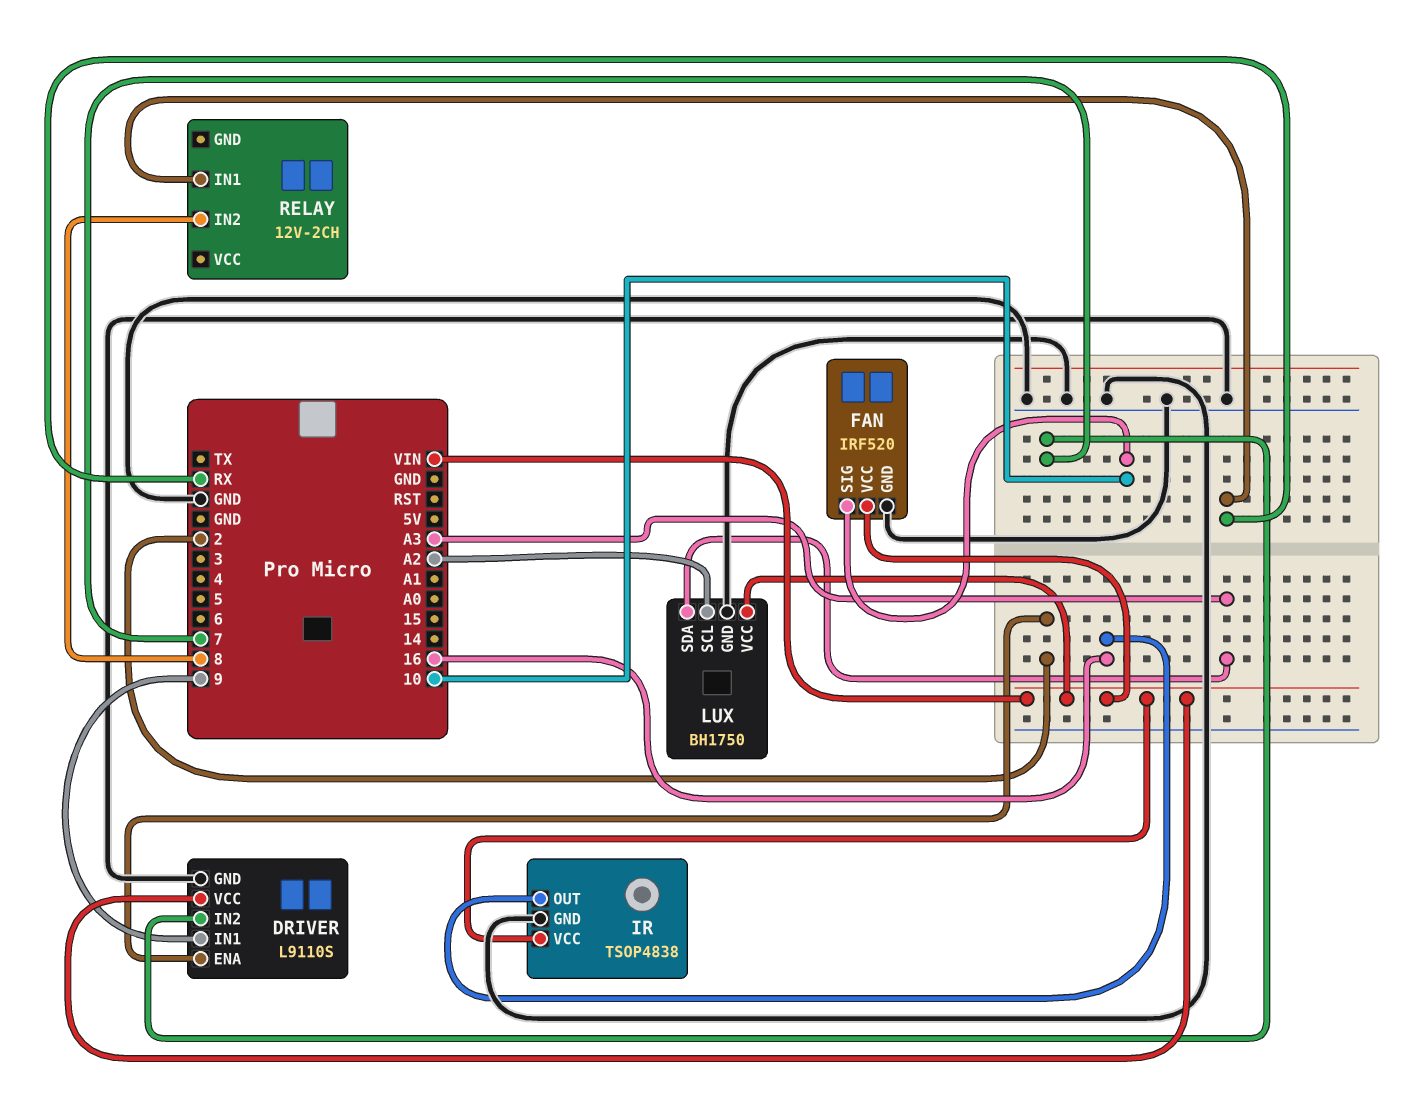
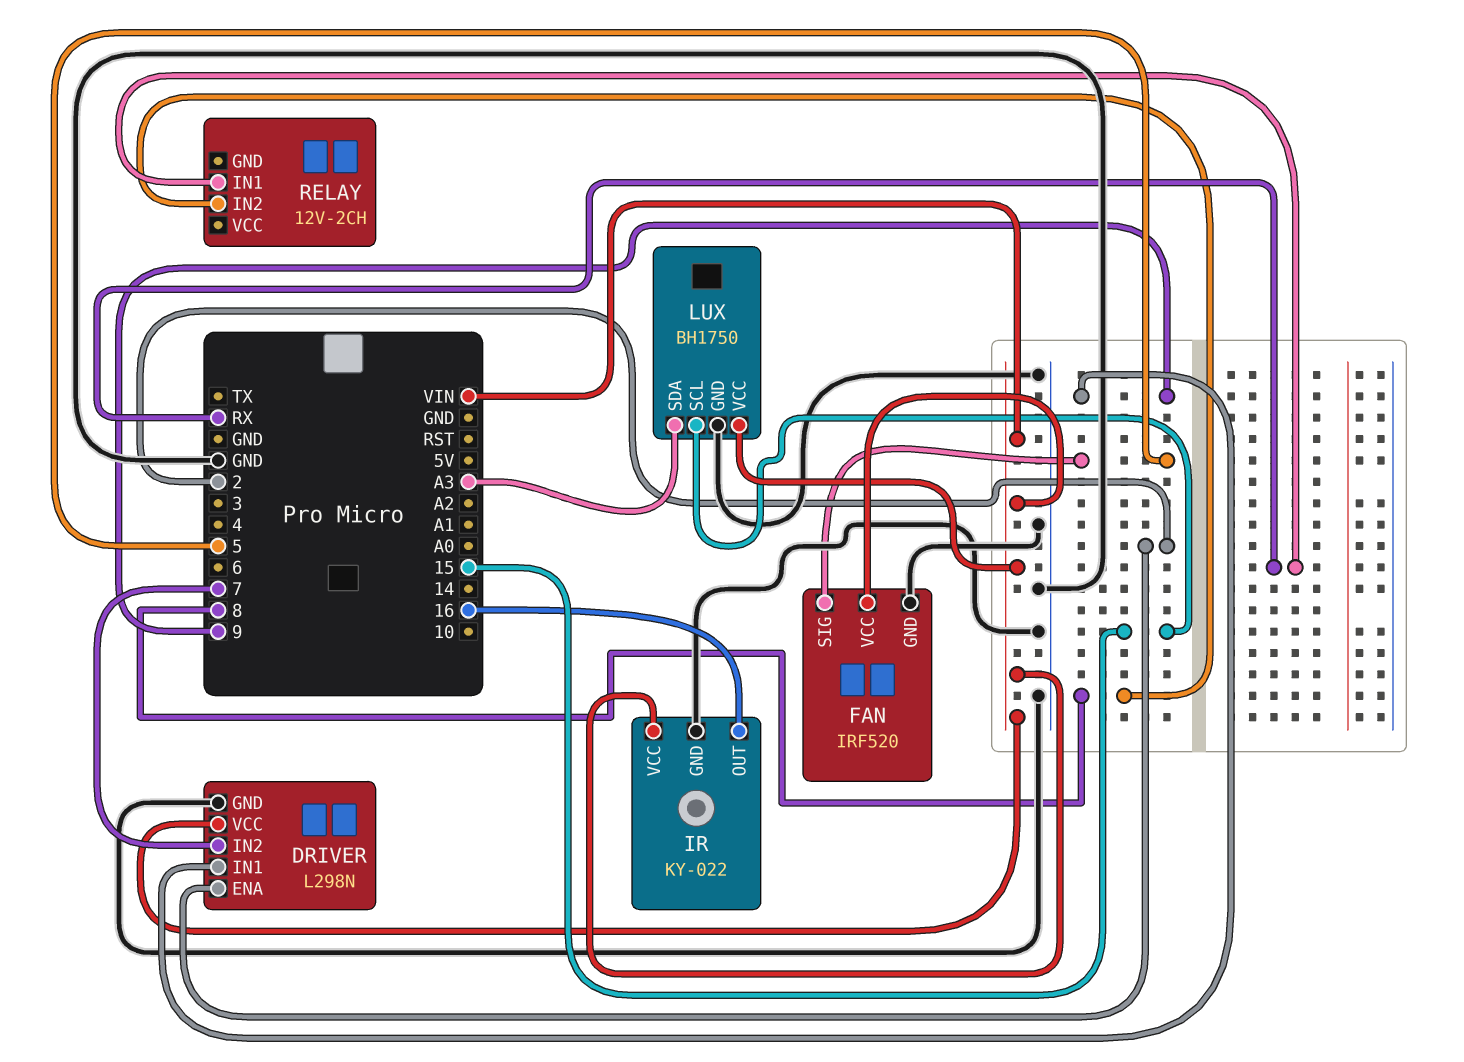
DRIVER: L9110S -> L298N
FAN pin SIG: 10 -> 5
IR: TSOP4838 -> KY-022
LUX pin SCL: A2 -> 15

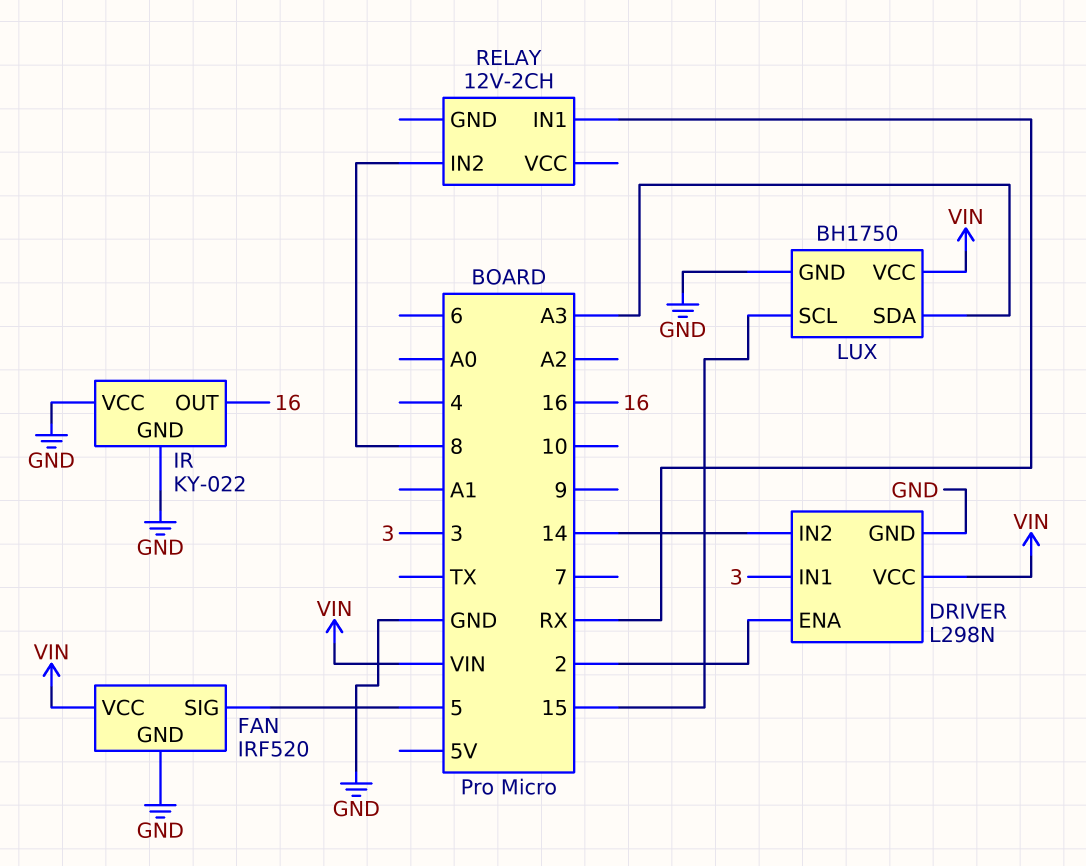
DRIVER pin IN1: 9 -> 3
DRIVER pin IN2: 7 -> 14
IR pin VCC: VIN -> GND

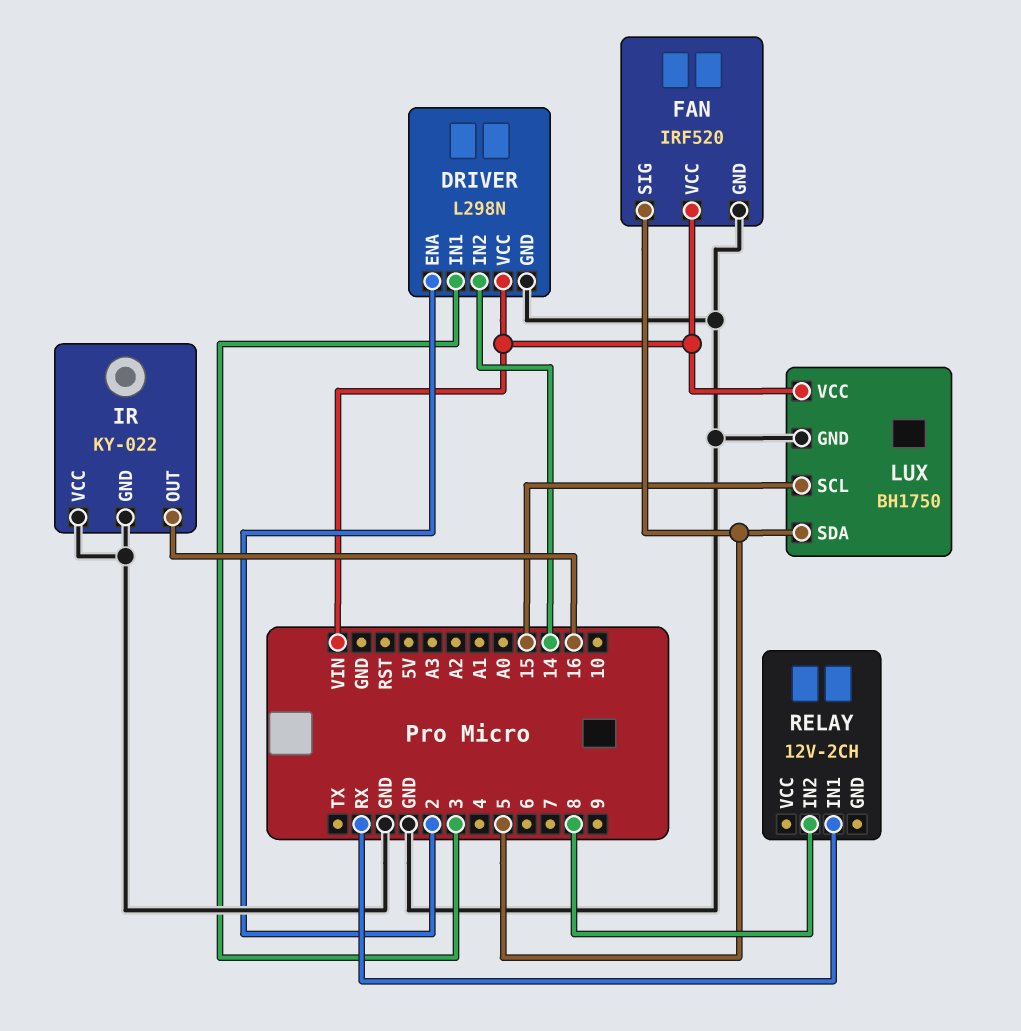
LUX pin SDA: A3 -> 5

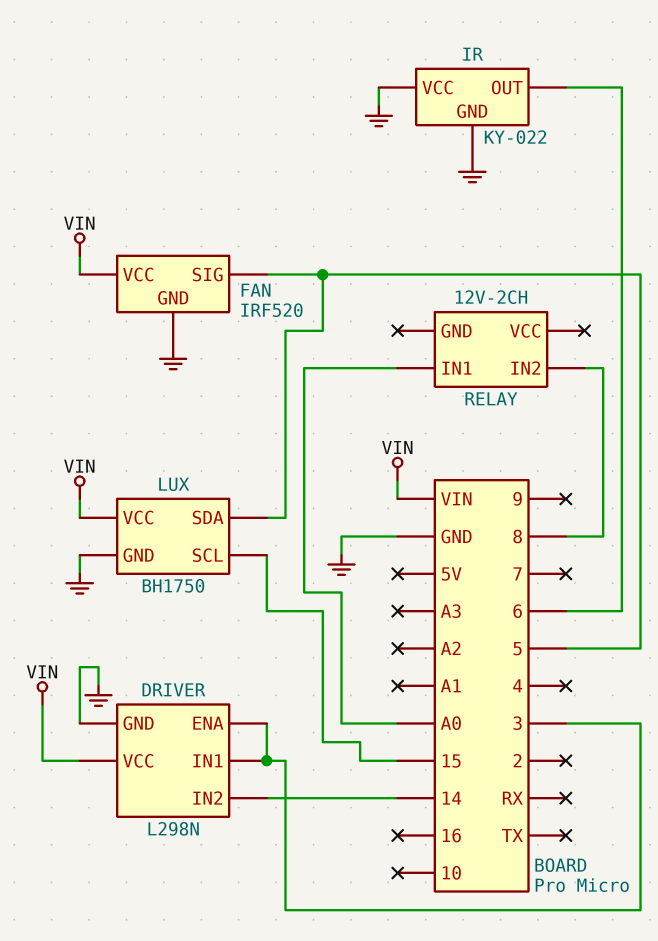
DRIVER pin ENA: 2 -> 3
IR pin OUT: 16 -> 6
RELAY pin IN1: RX -> A0

